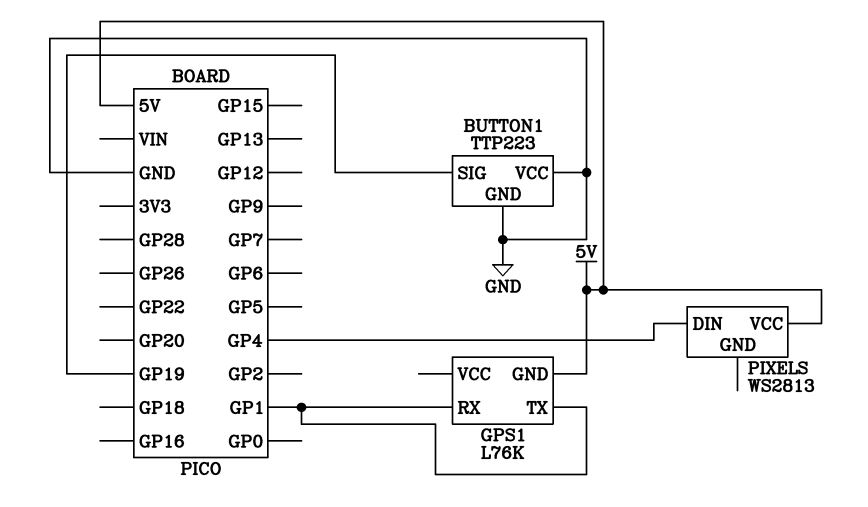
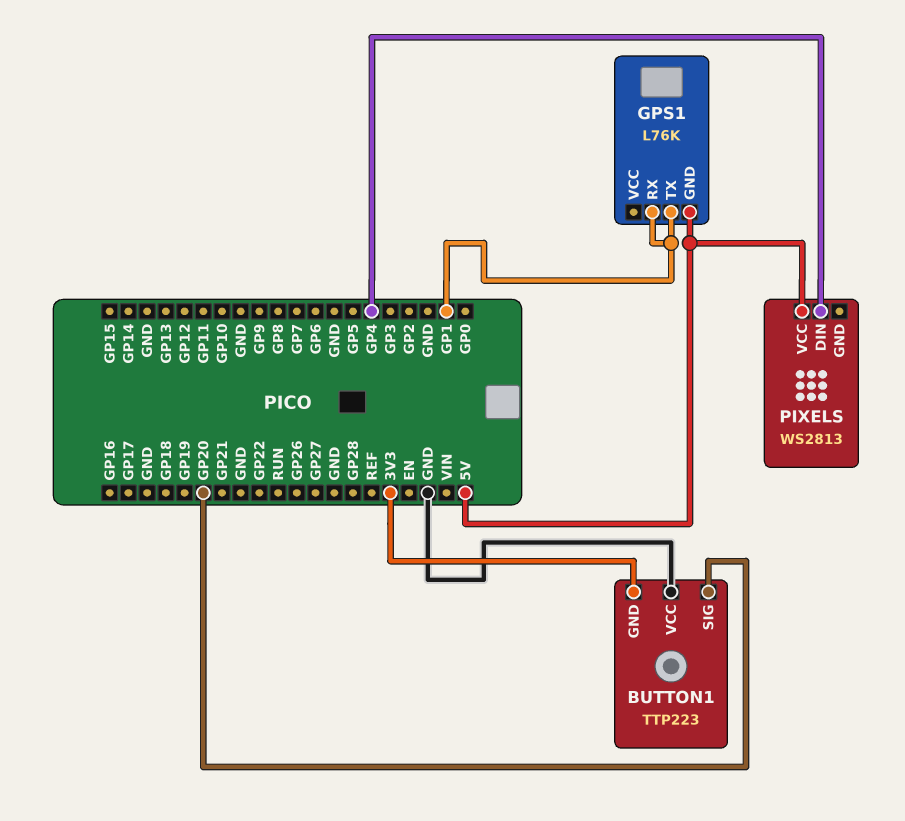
BUTTON1 pin GND: GND -> 3V3
BUTTON1 pin SIG: GP19 -> GP20

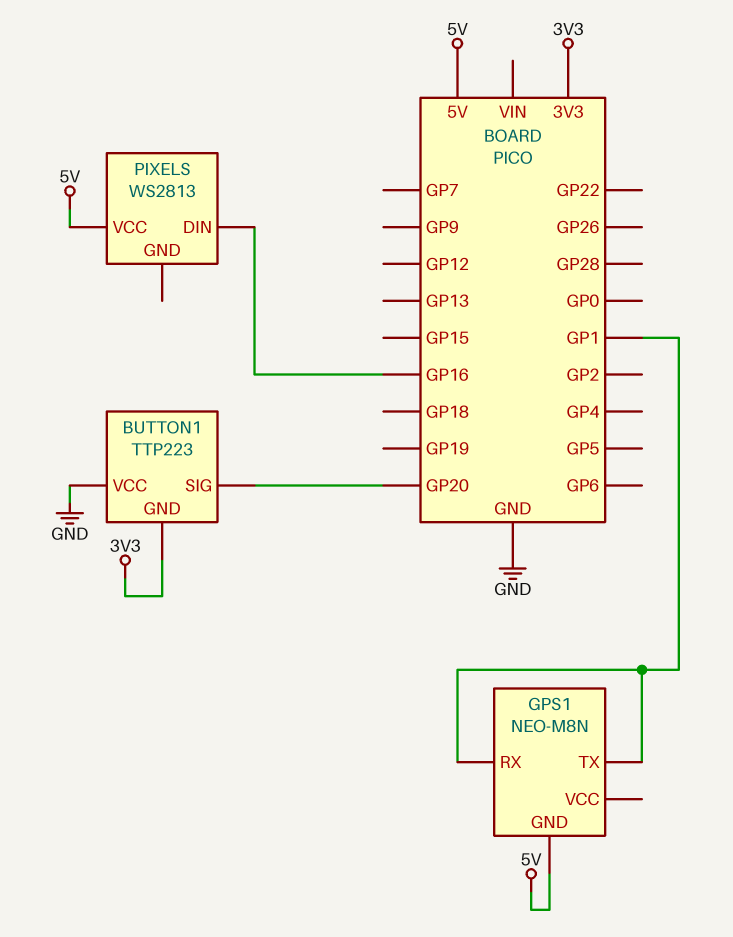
GPS1: L76K -> NEO-M8N
PIXELS pin DIN: GP4 -> GP16

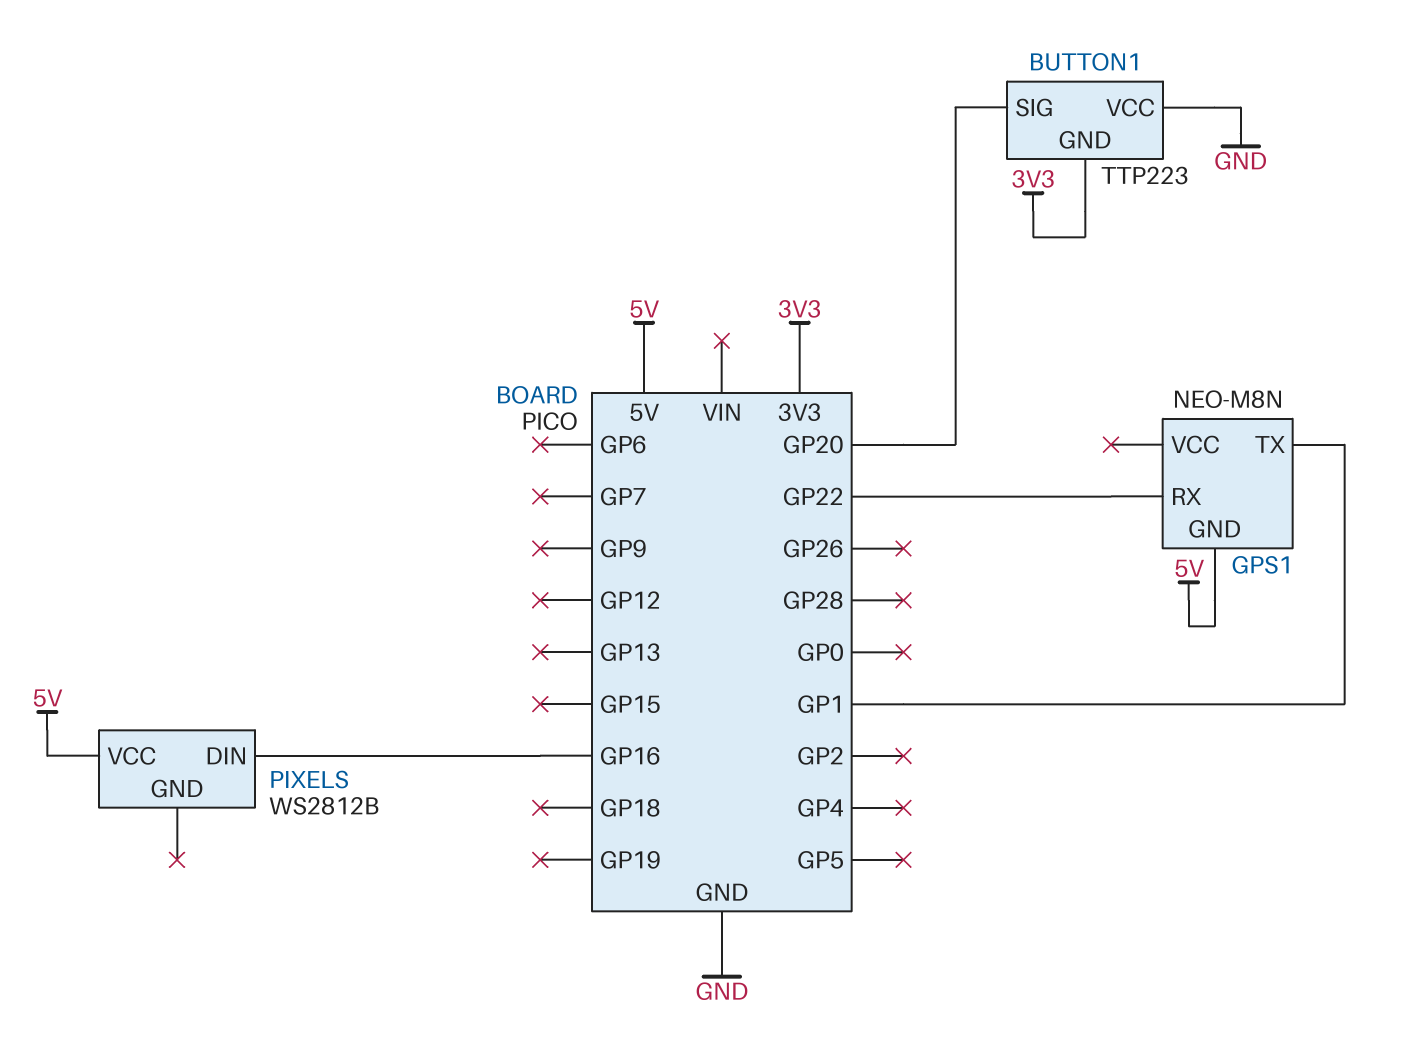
GPS1 pin RX: GP1 -> GP22
PIXELS: WS2813 -> WS2812B

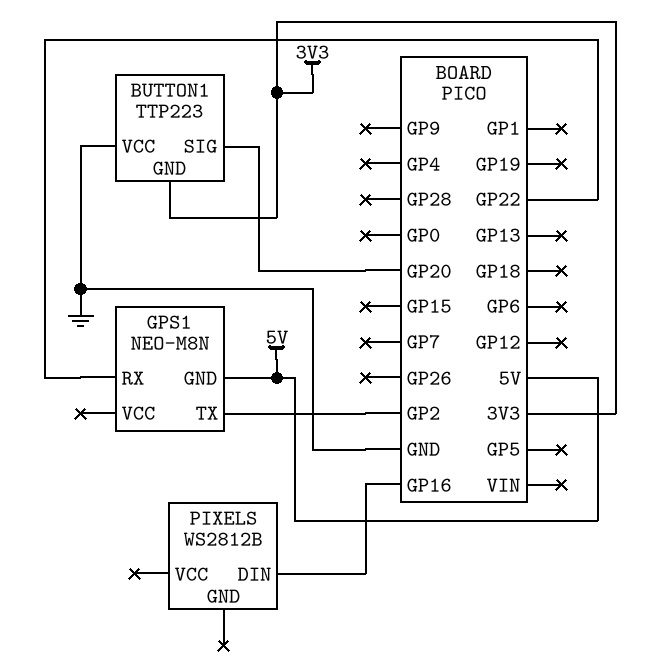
GPS1 pin TX: GP1 -> GP2
PIXELS pin VCC: 5V -> none

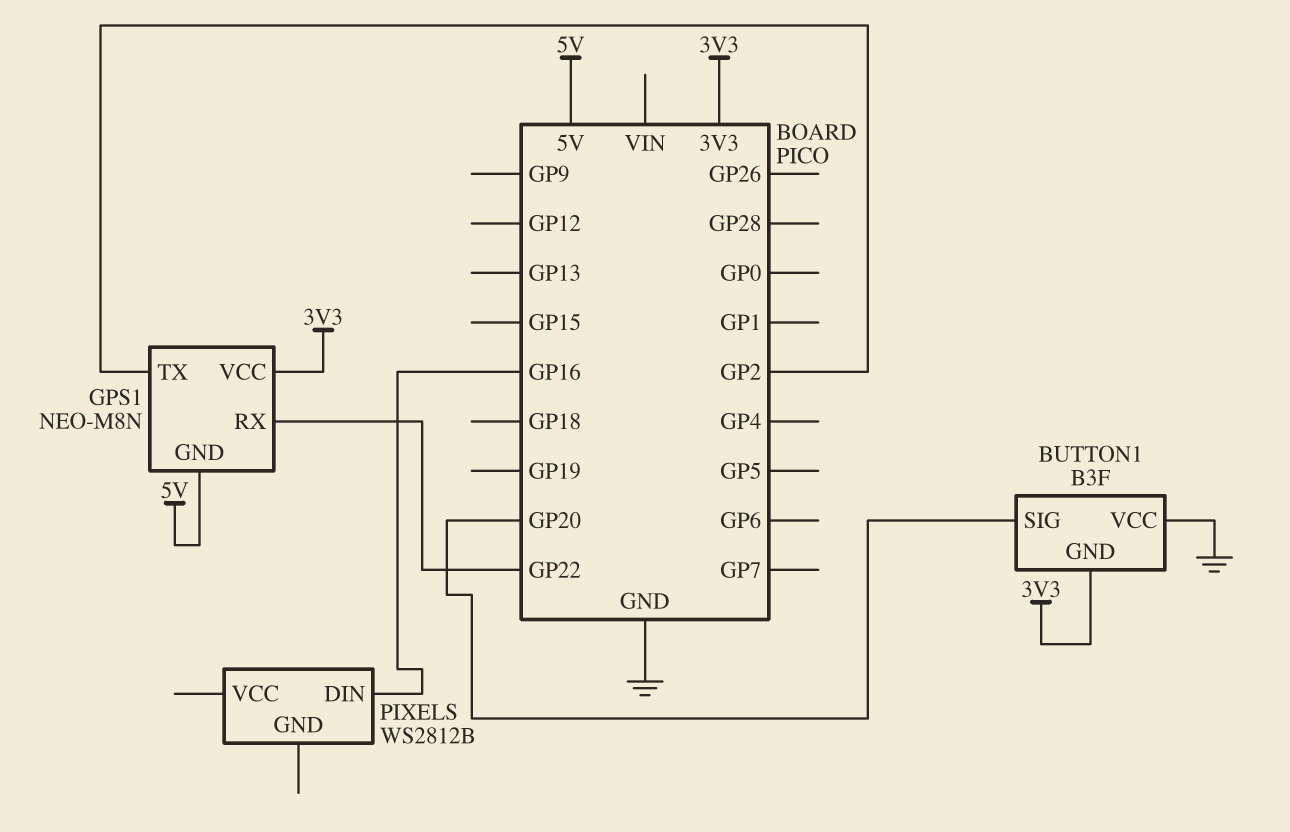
BUTTON1: TTP223 -> B3F
GPS1 pin VCC: none -> 3V3

